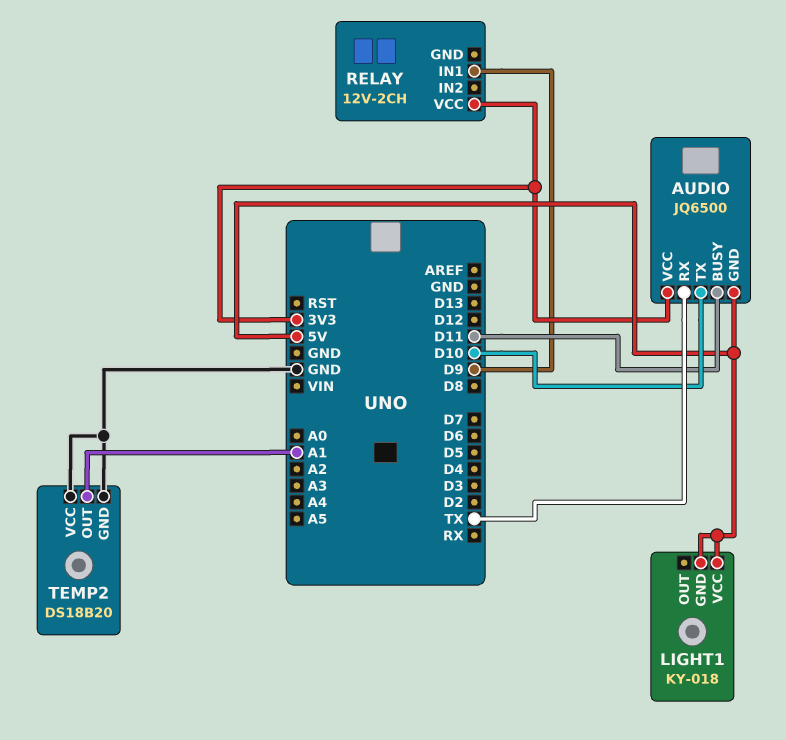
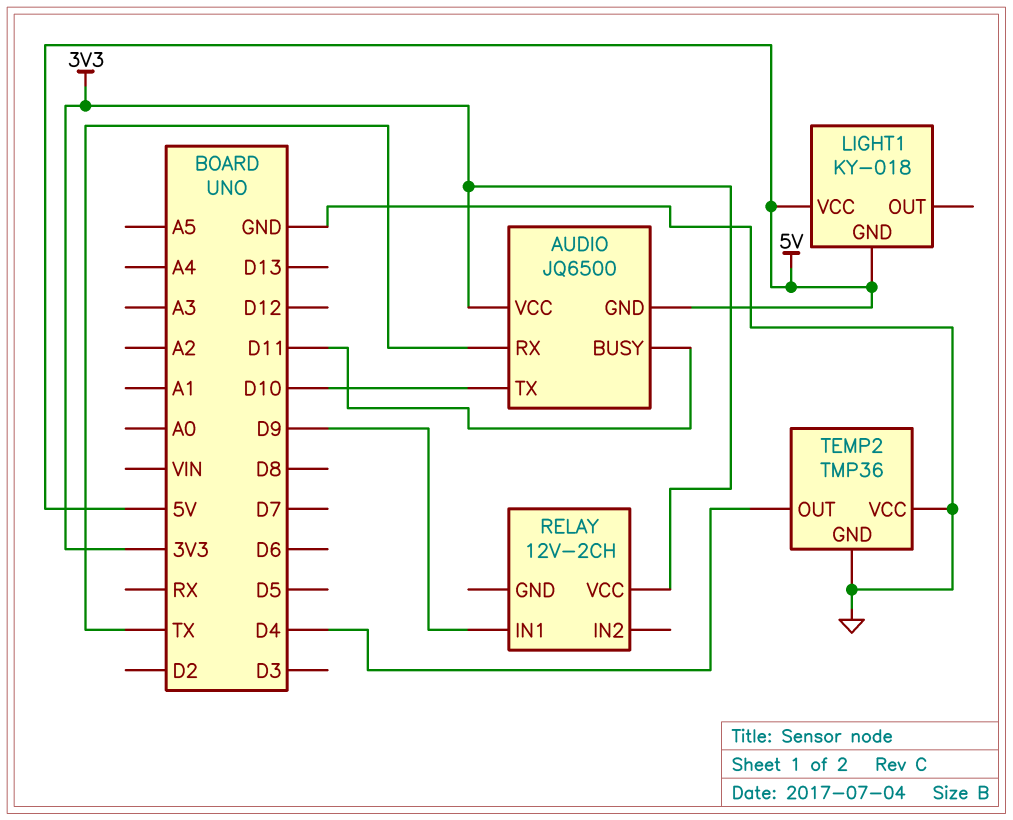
TEMP2: DS18B20 -> TMP36
TEMP2 pin OUT: A1 -> D4

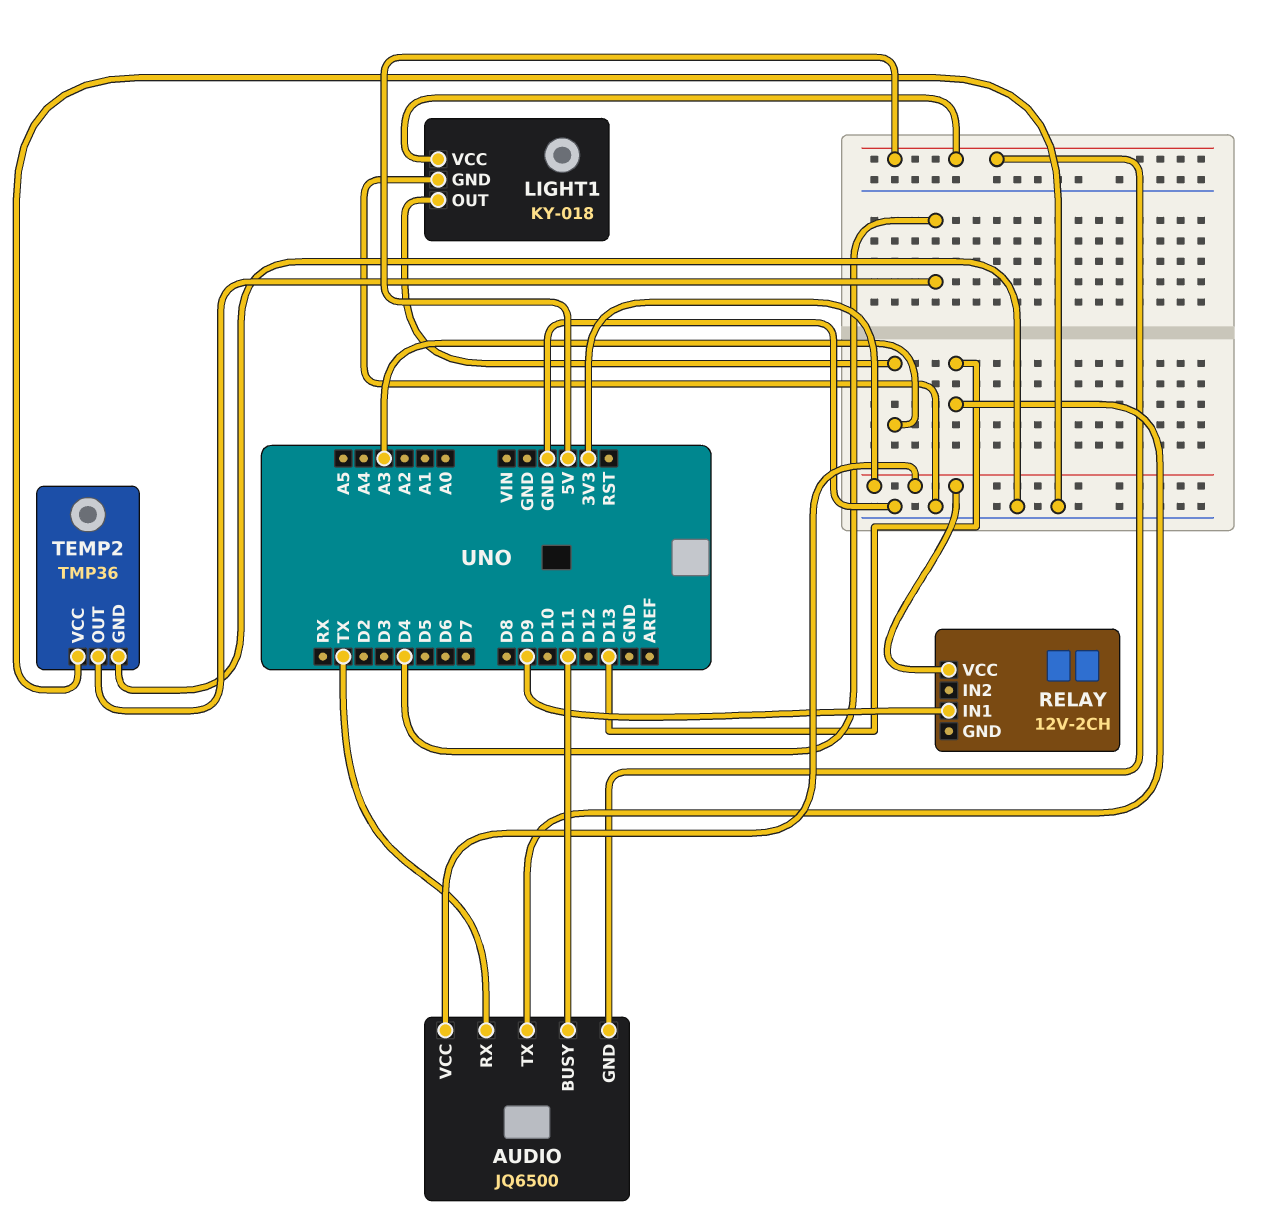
AUDIO pin TX: D10 -> D13
LIGHT1 pin GND: 5V -> GND
LIGHT1 pin OUT: none -> A3

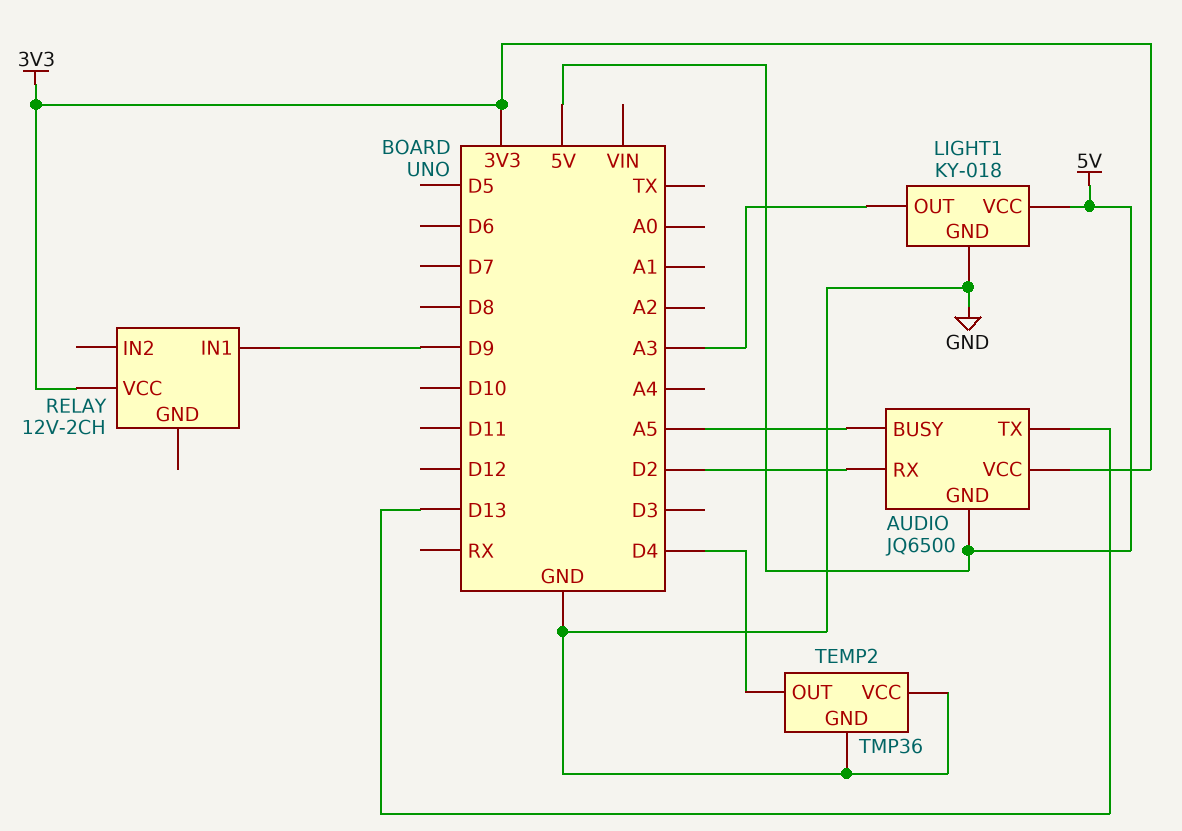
AUDIO pin BUSY: D11 -> A5
AUDIO pin RX: TX -> D2

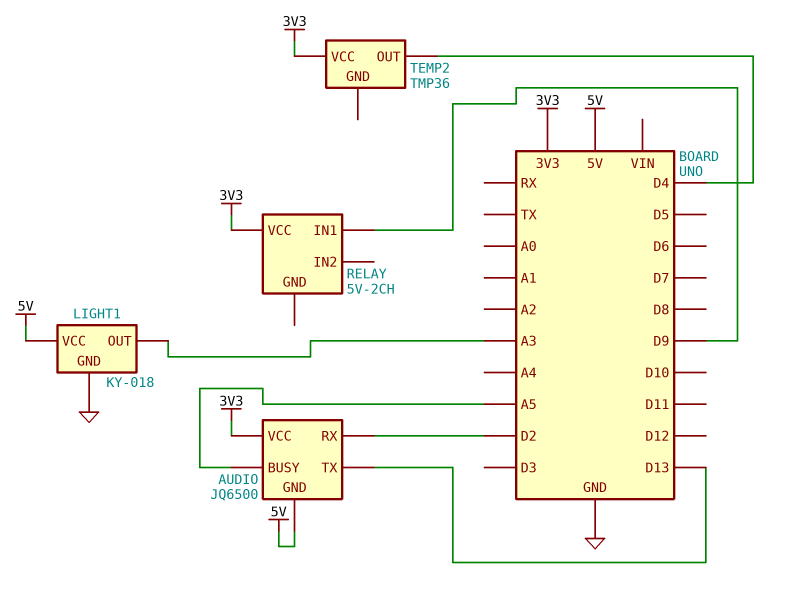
RELAY: 12V-2CH -> 5V-2CH
TEMP2 pin GND: GND -> none
TEMP2 pin VCC: GND -> 3V3

